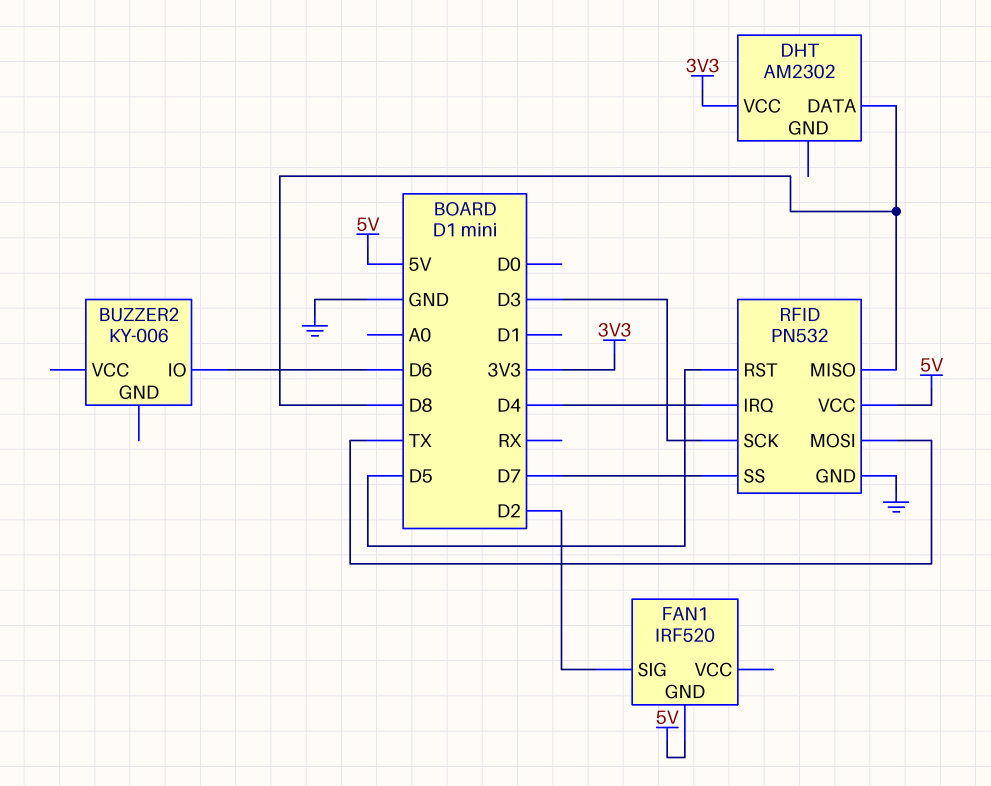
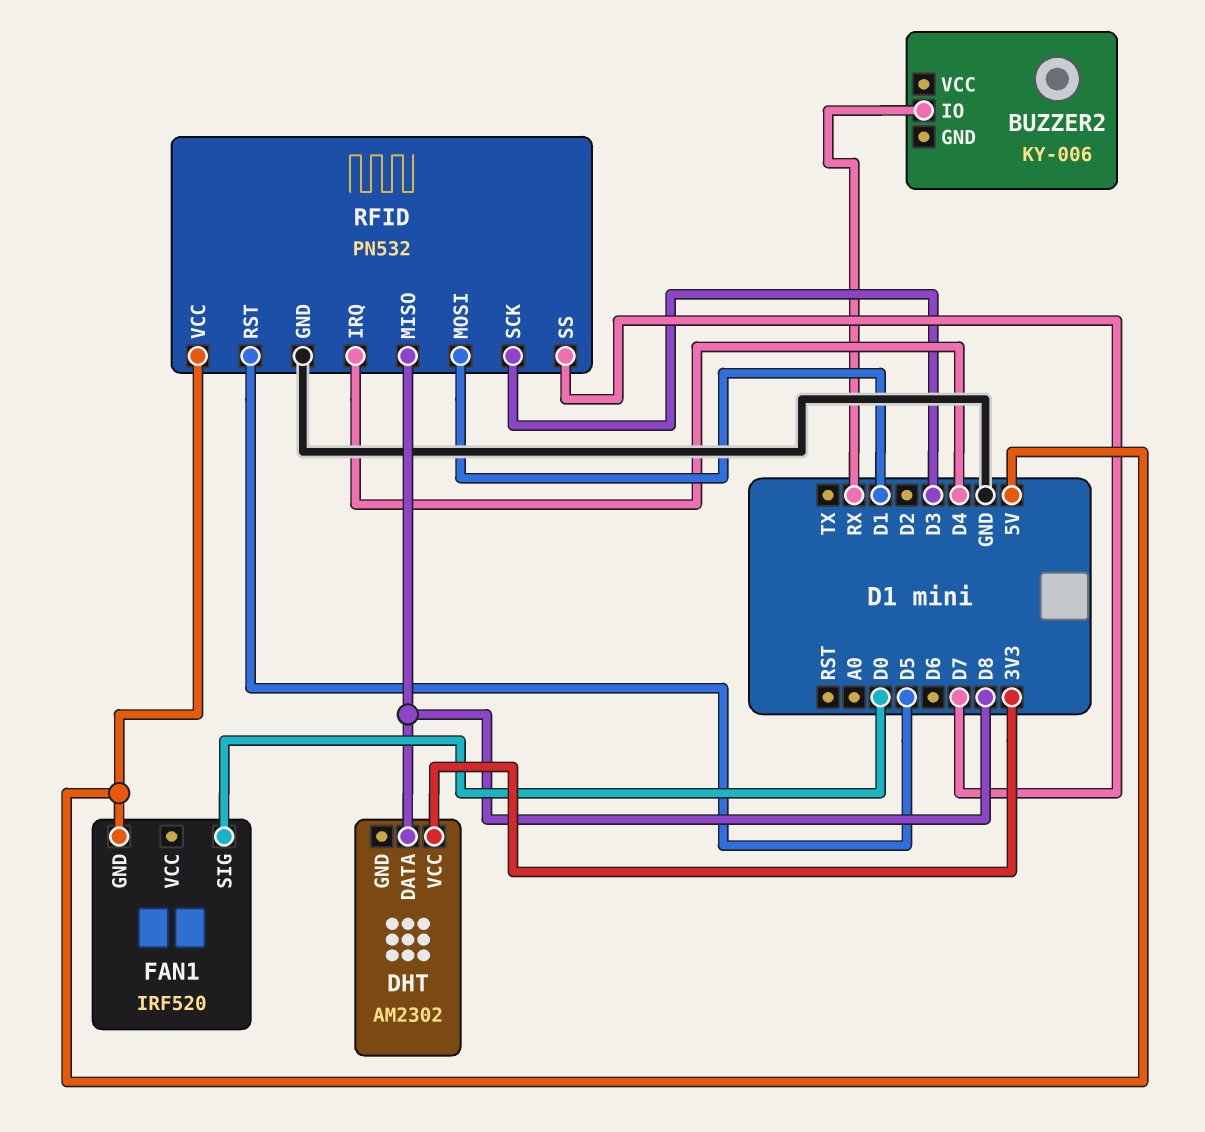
BUZZER2 pin IO: D6 -> RX
FAN1 pin SIG: D2 -> D0
RFID pin MOSI: TX -> D1

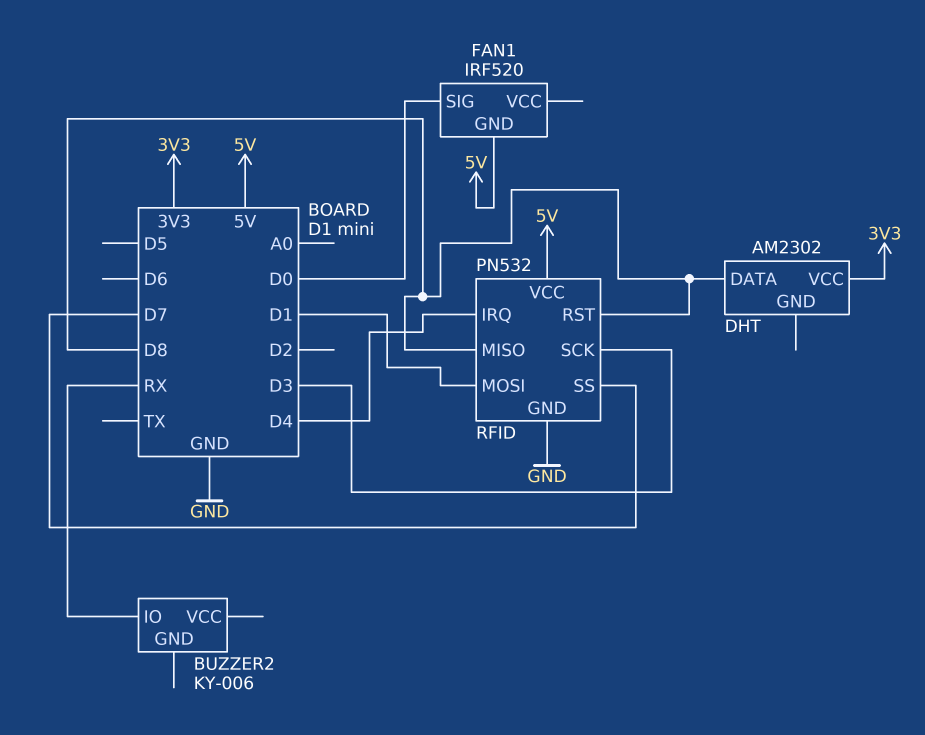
RFID pin RST: D5 -> D8

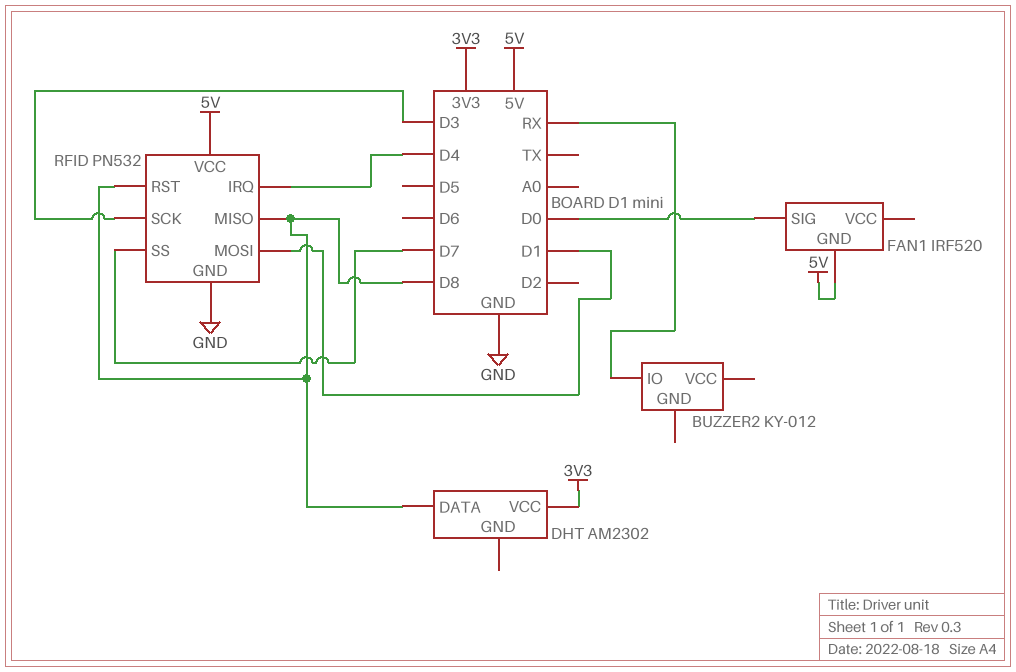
BUZZER2: KY-006 -> KY-012

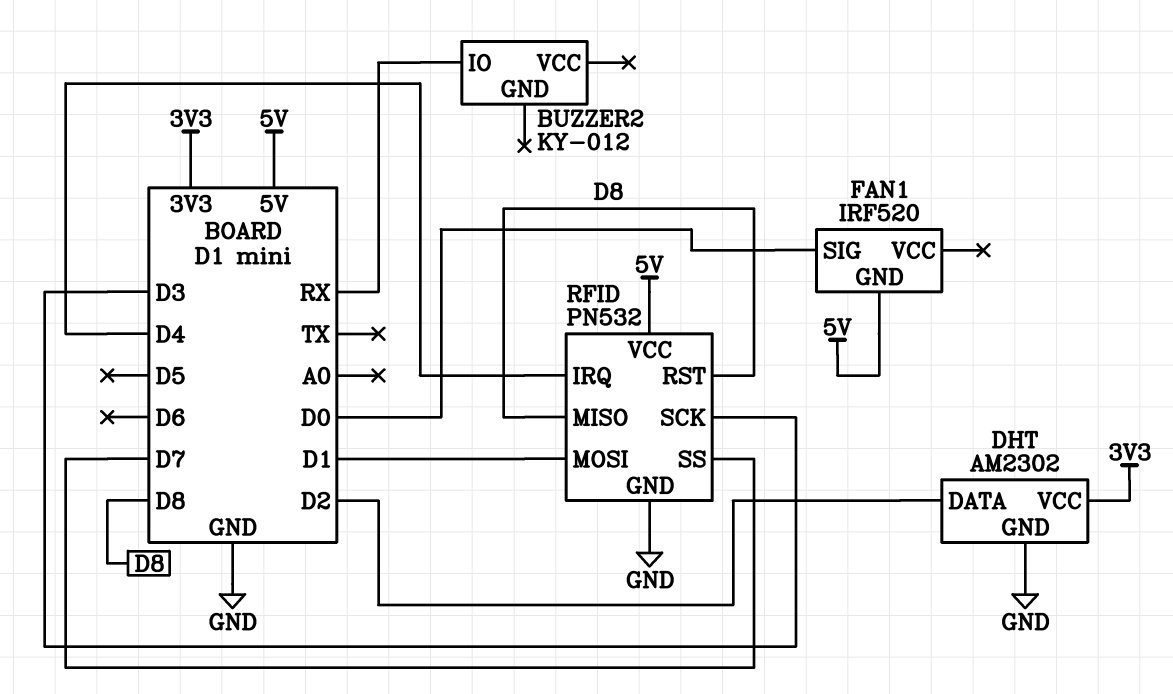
DHT pin DATA: D8 -> D2
DHT pin GND: none -> GND

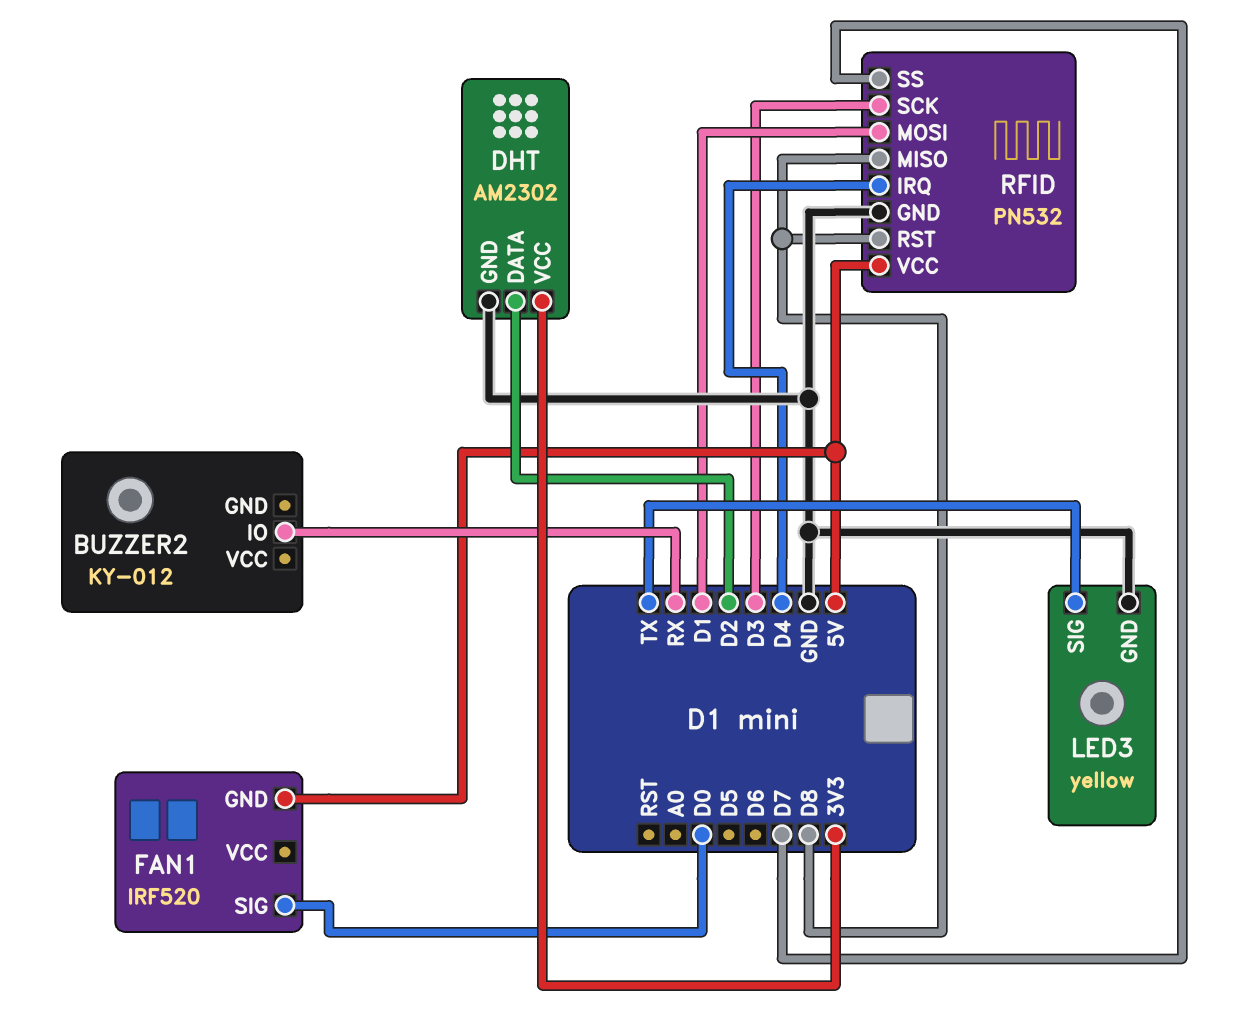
LED3: none -> yellow
LED3 pin GND: none -> GND
LED3 pin SIG: none -> TX

